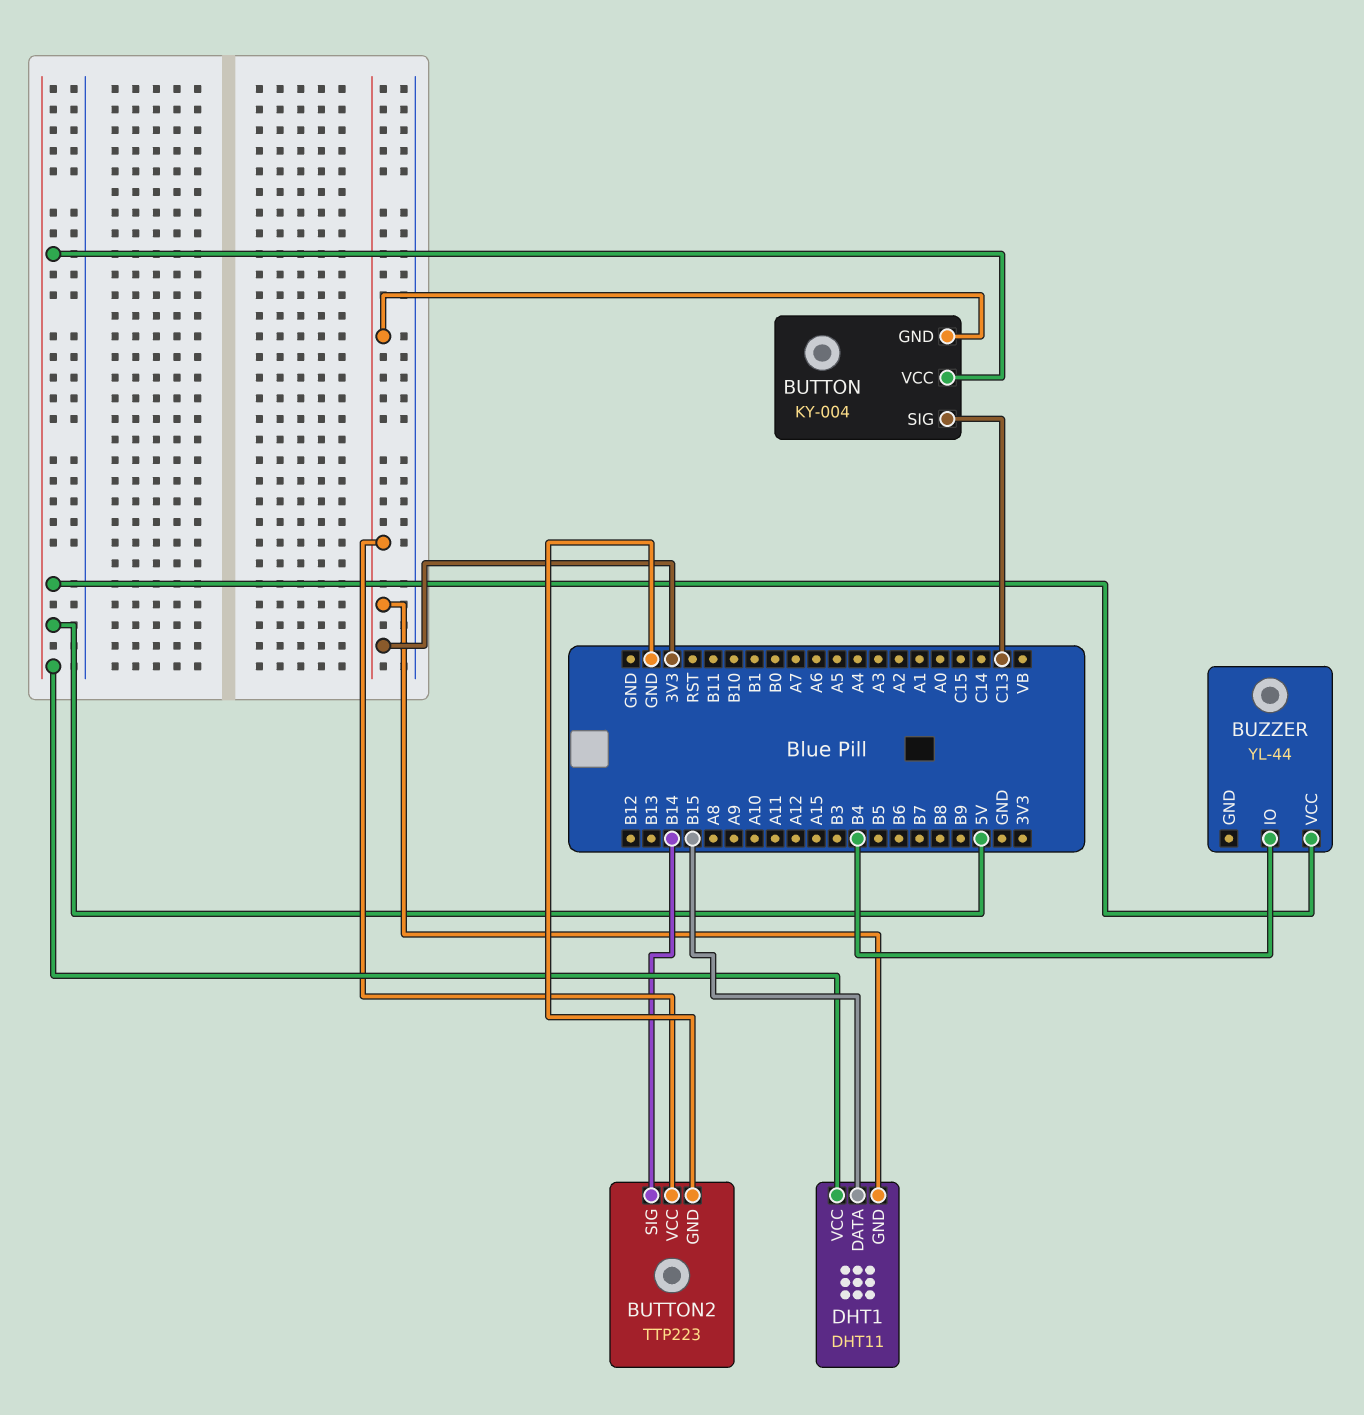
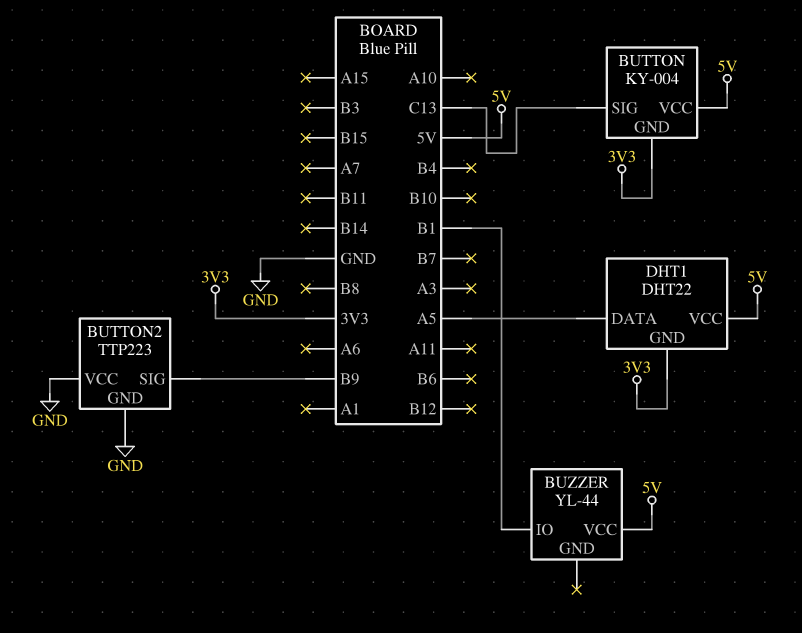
BUTTON2 pin SIG: B14 -> B9
BUTTON2 pin VCC: 3V3 -> GND
BUZZER pin IO: B4 -> B1
DHT1: DHT11 -> DHT22
DHT1 pin DATA: B15 -> A5

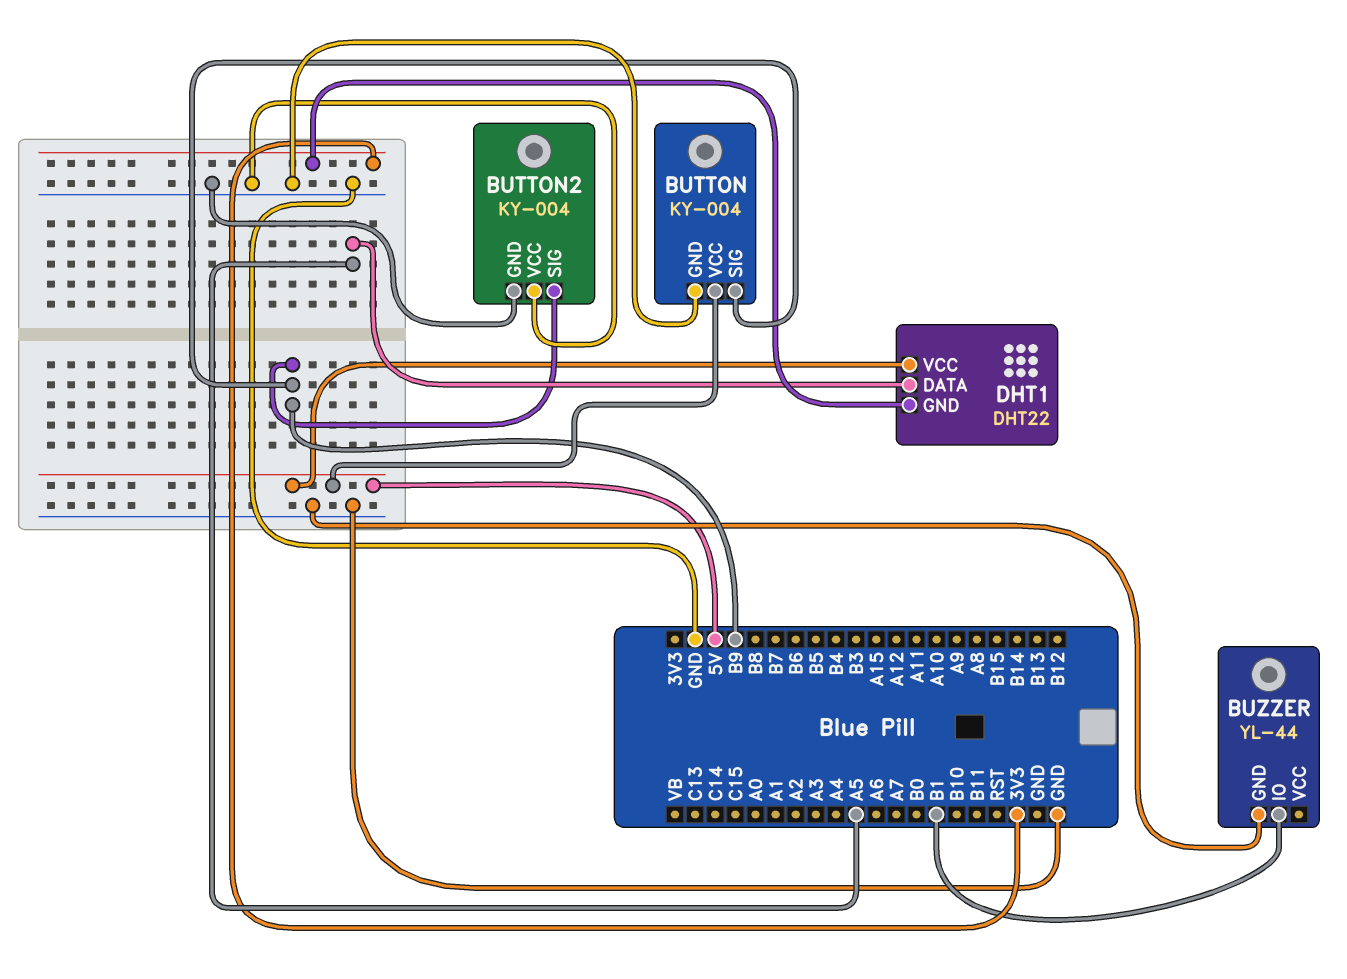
BUTTON pin GND: 3V3 -> GND
BUTTON pin SIG: C13 -> B9
BUTTON2: TTP223 -> KY-004
BUZZER pin GND: none -> GND
BUZZER pin VCC: 5V -> none

